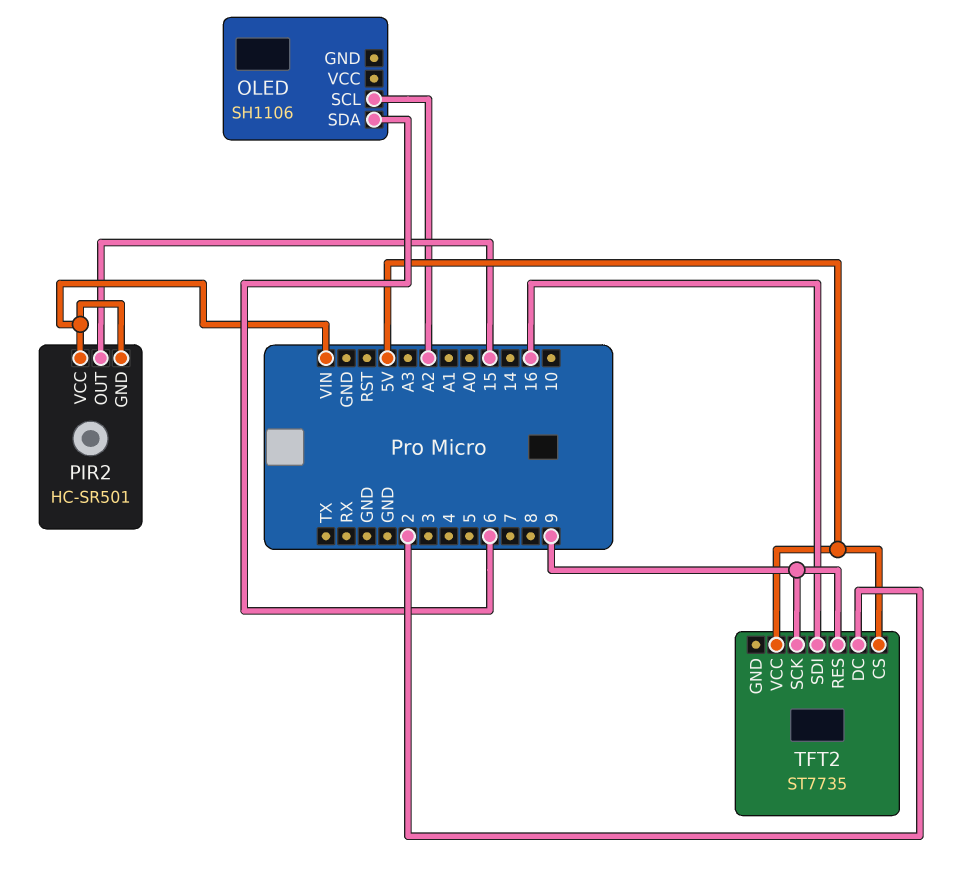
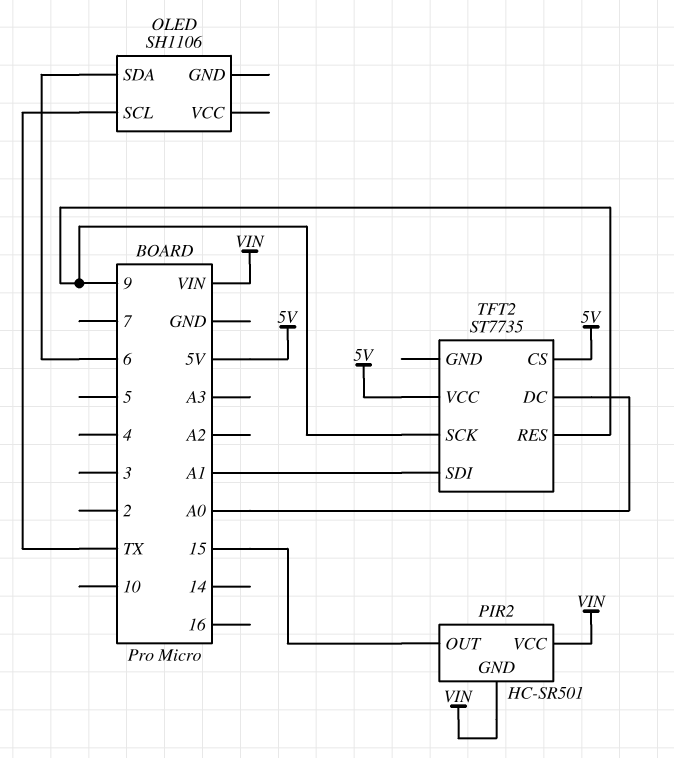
OLED pin SCL: A2 -> TX
TFT2 pin DC: 2 -> A0
TFT2 pin SDI: 16 -> A1

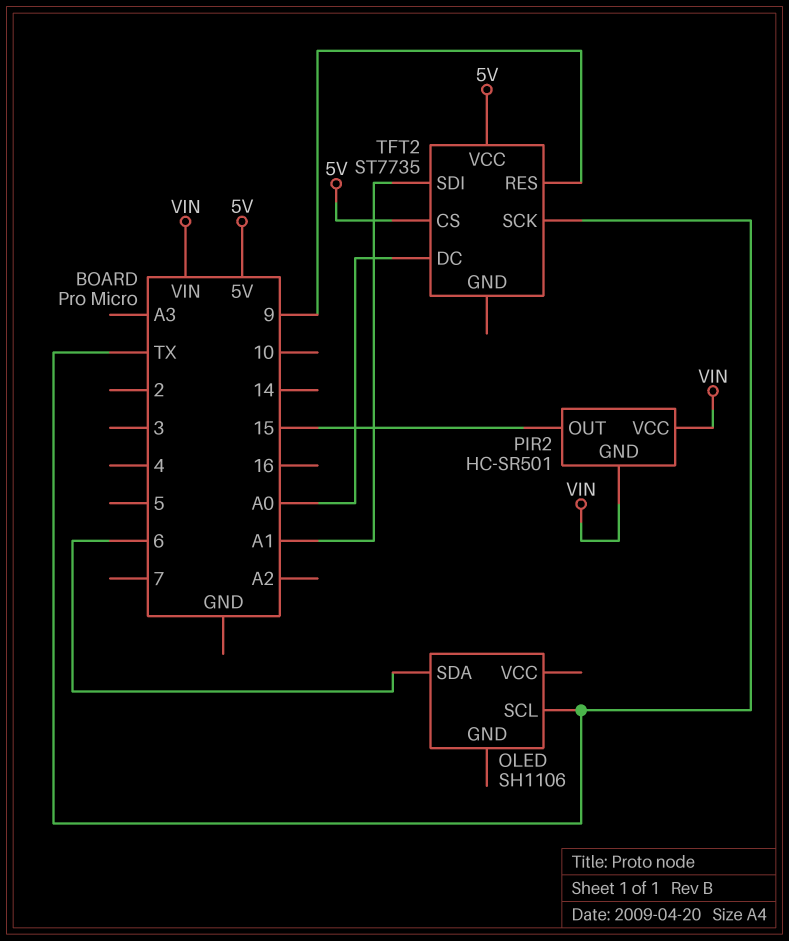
TFT2 pin SCK: 9 -> TX

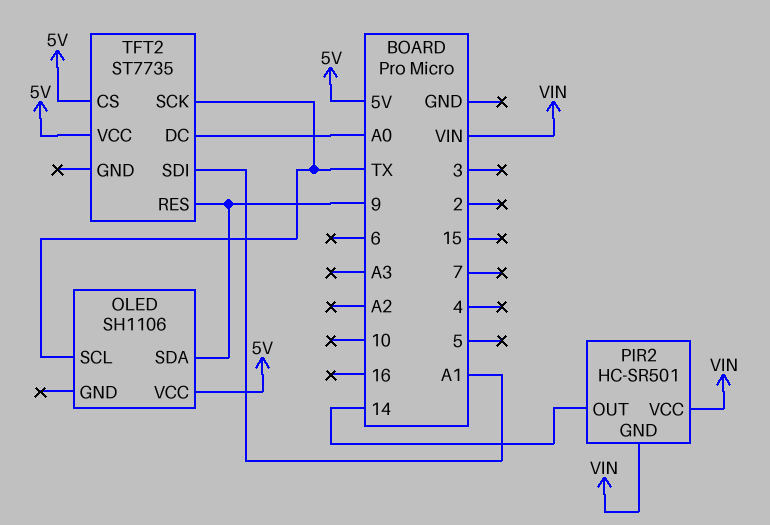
OLED pin SDA: 6 -> 9
OLED pin VCC: none -> 5V
PIR2 pin OUT: 15 -> 14

